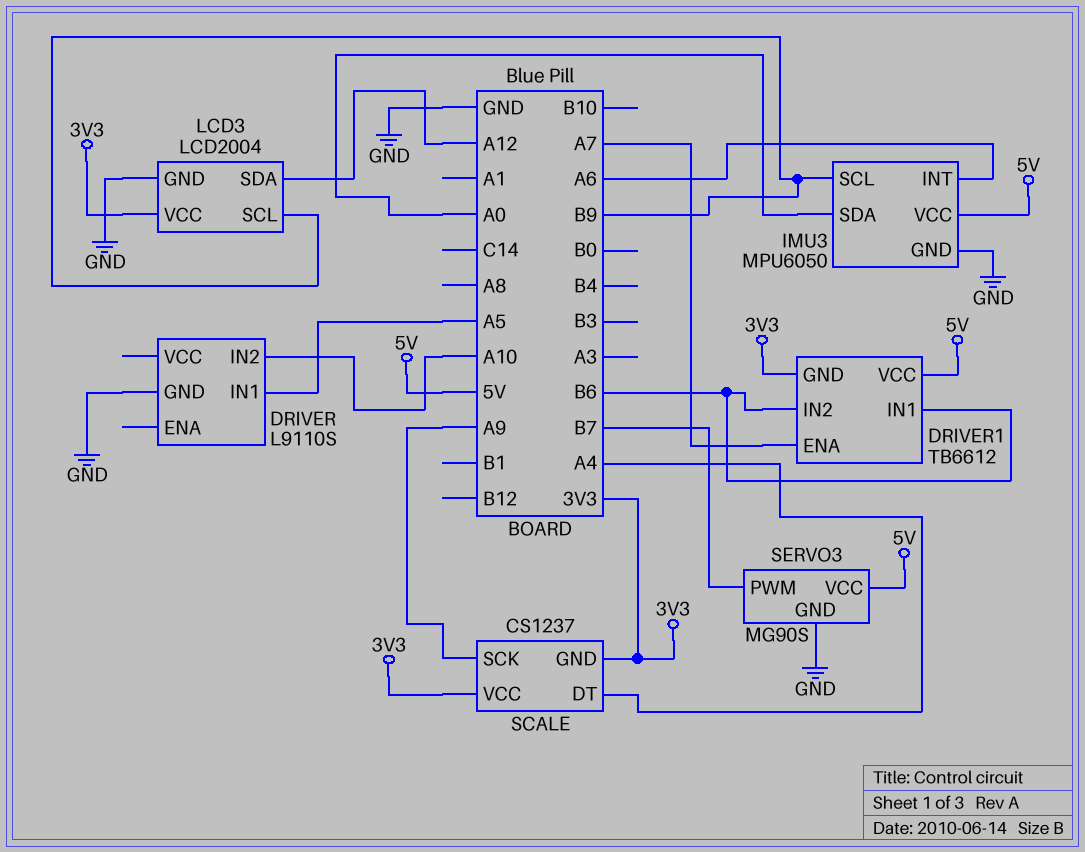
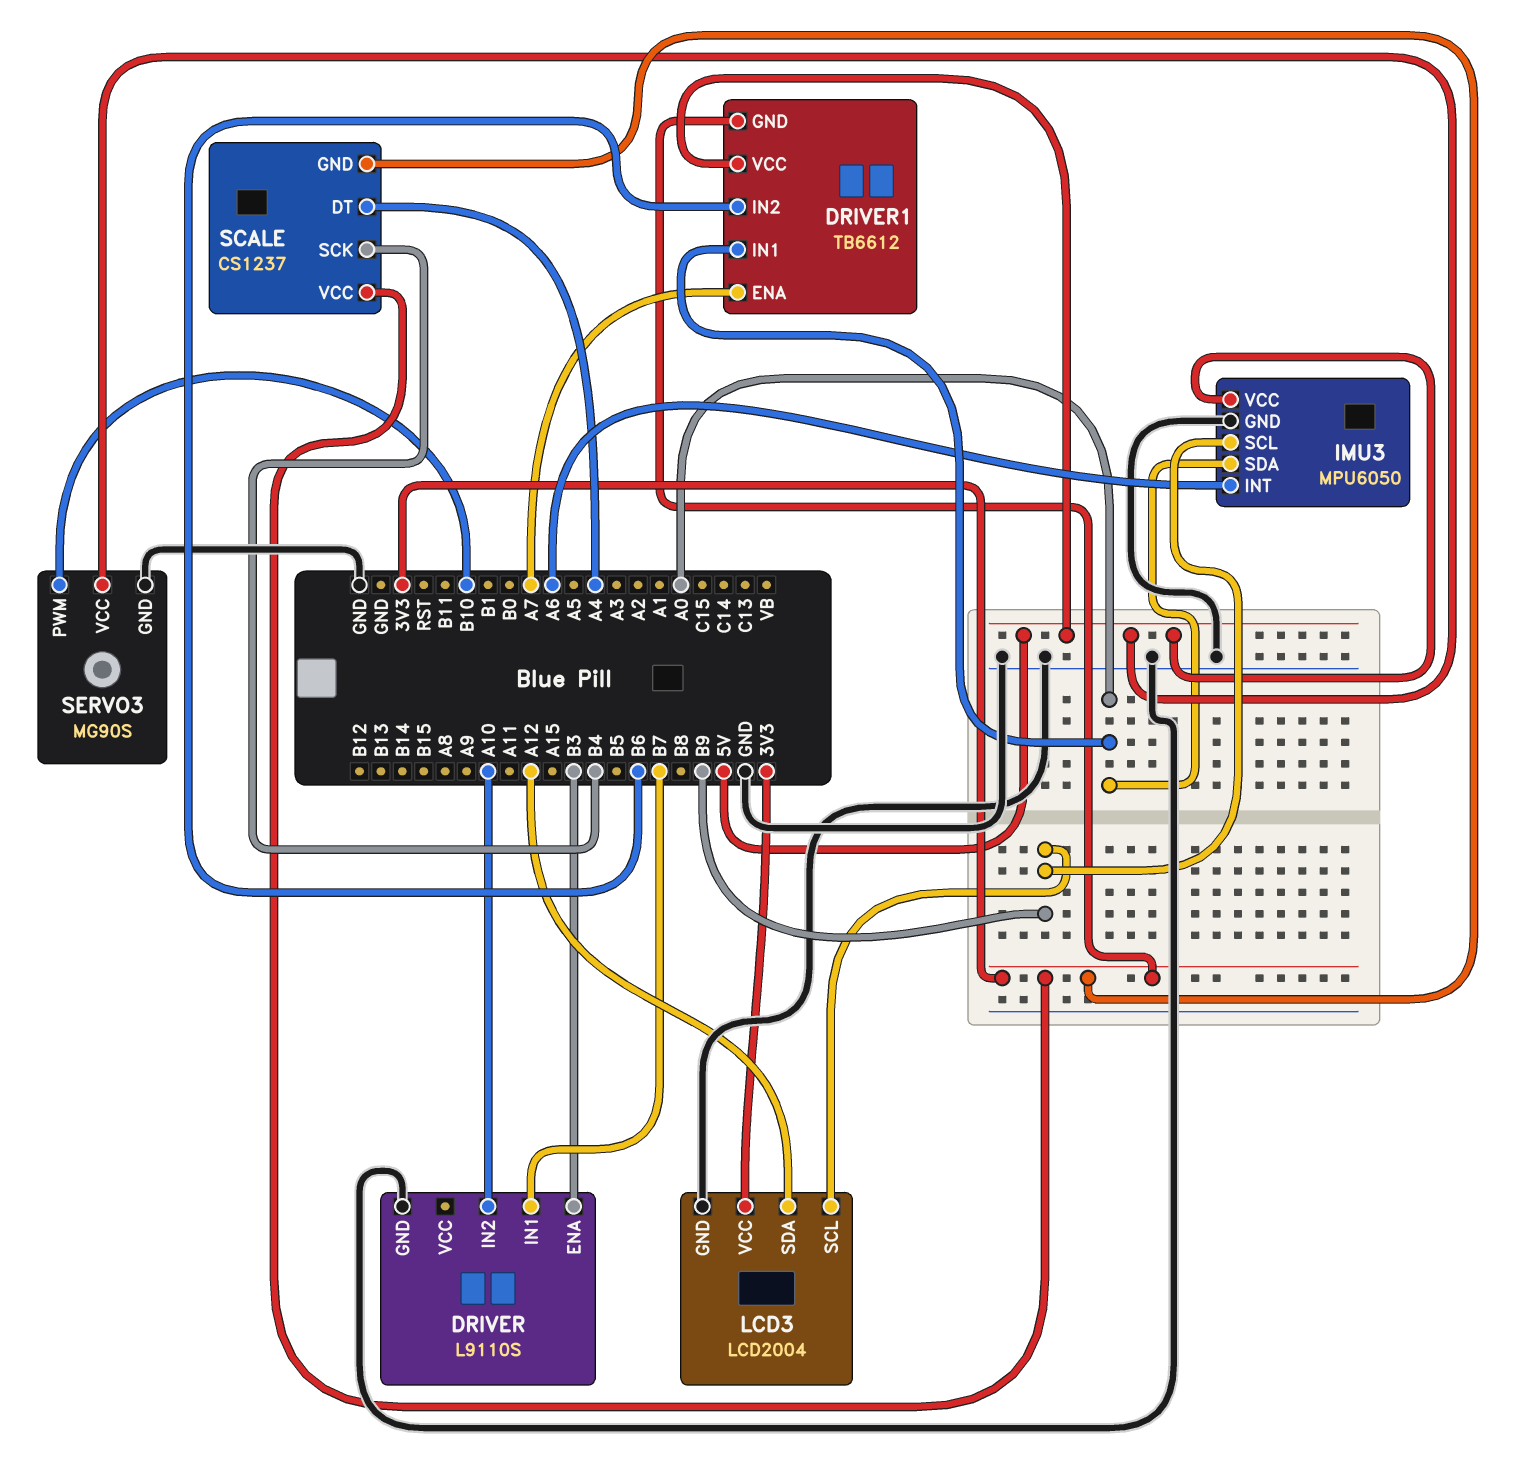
DRIVER pin ENA: none -> B3
DRIVER pin IN1: A5 -> B7
DRIVER1 pin IN1: B6 -> A0
SCALE pin SCK: A9 -> B4
SERVO3 pin PWM: B7 -> B10

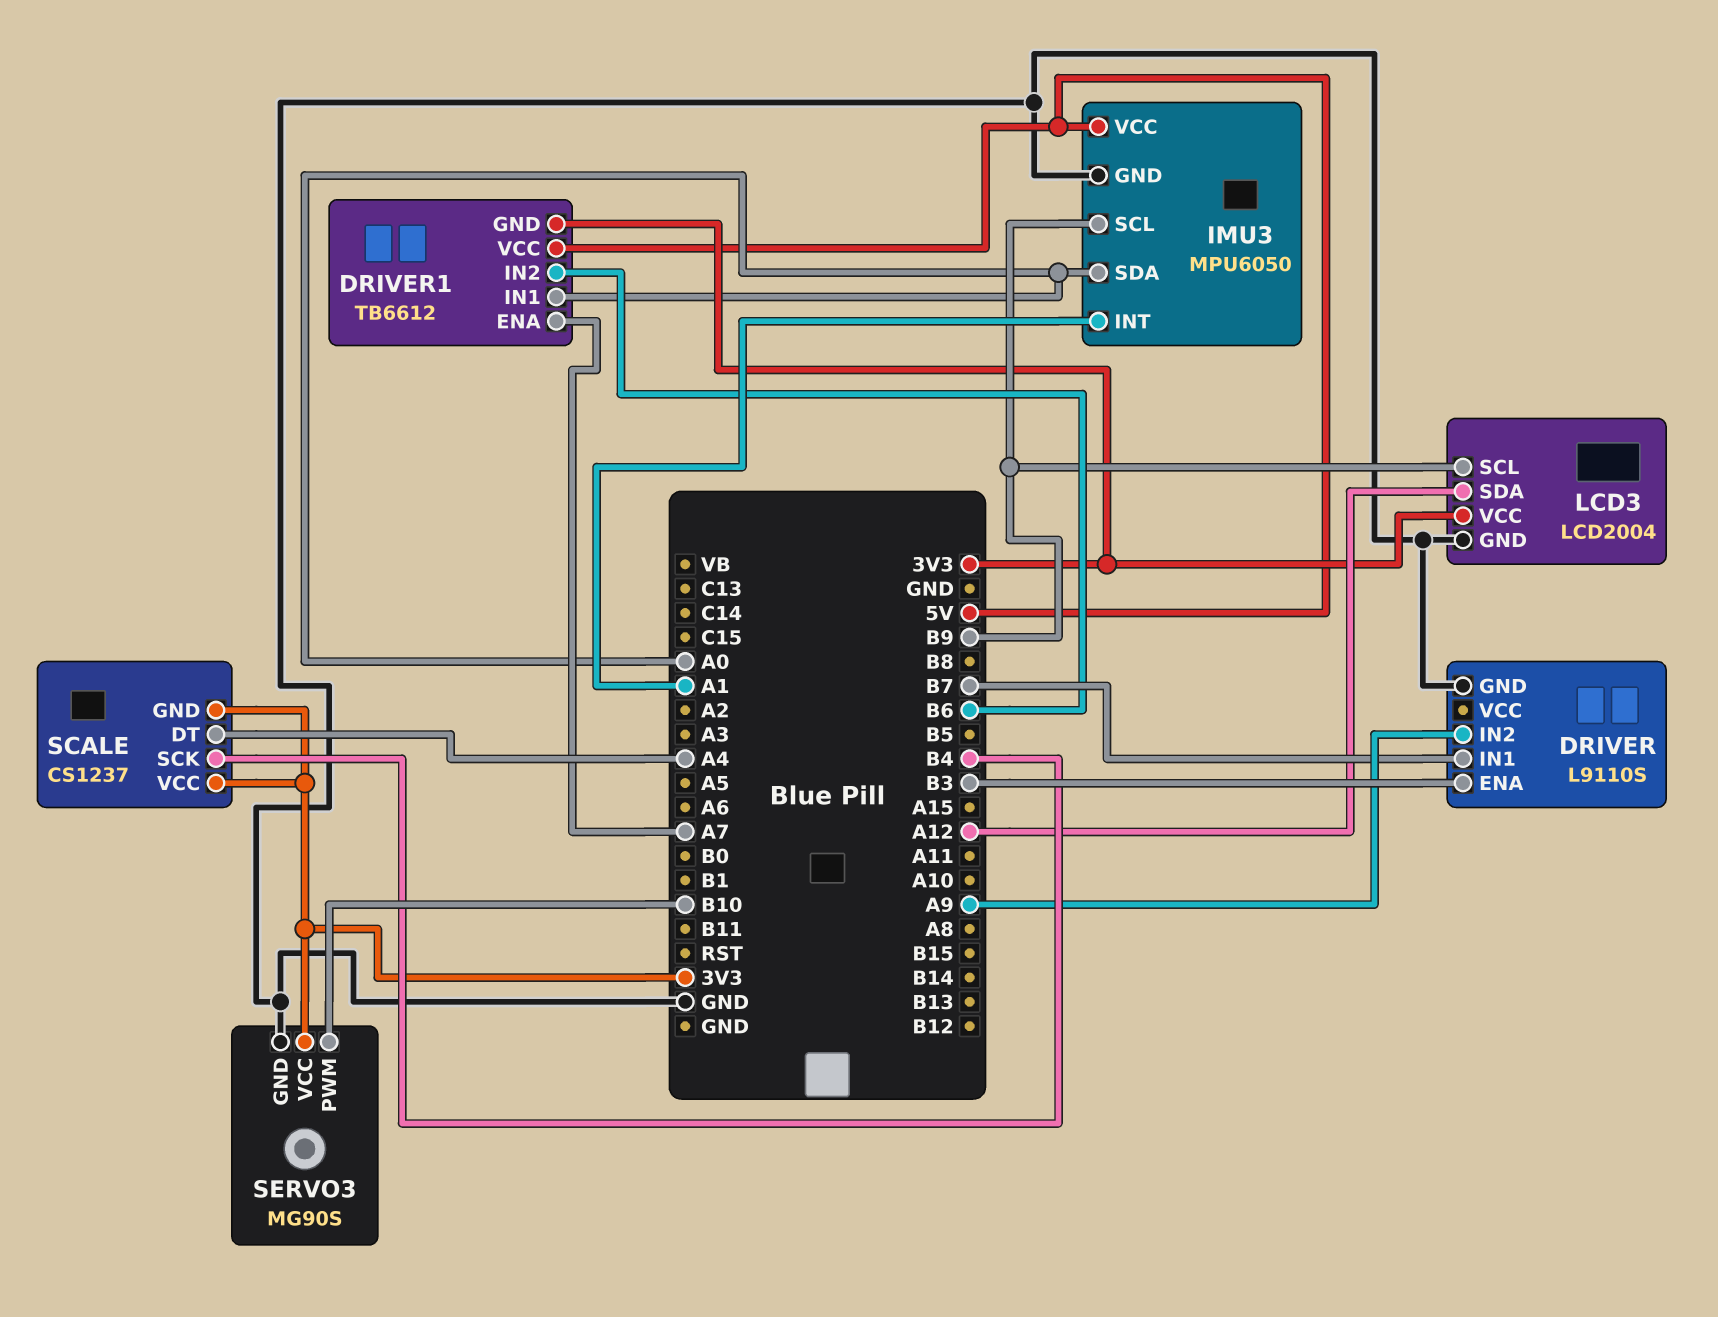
DRIVER pin IN2: A10 -> A9
IMU3 pin INT: A6 -> A1
SERVO3 pin VCC: 5V -> 3V3

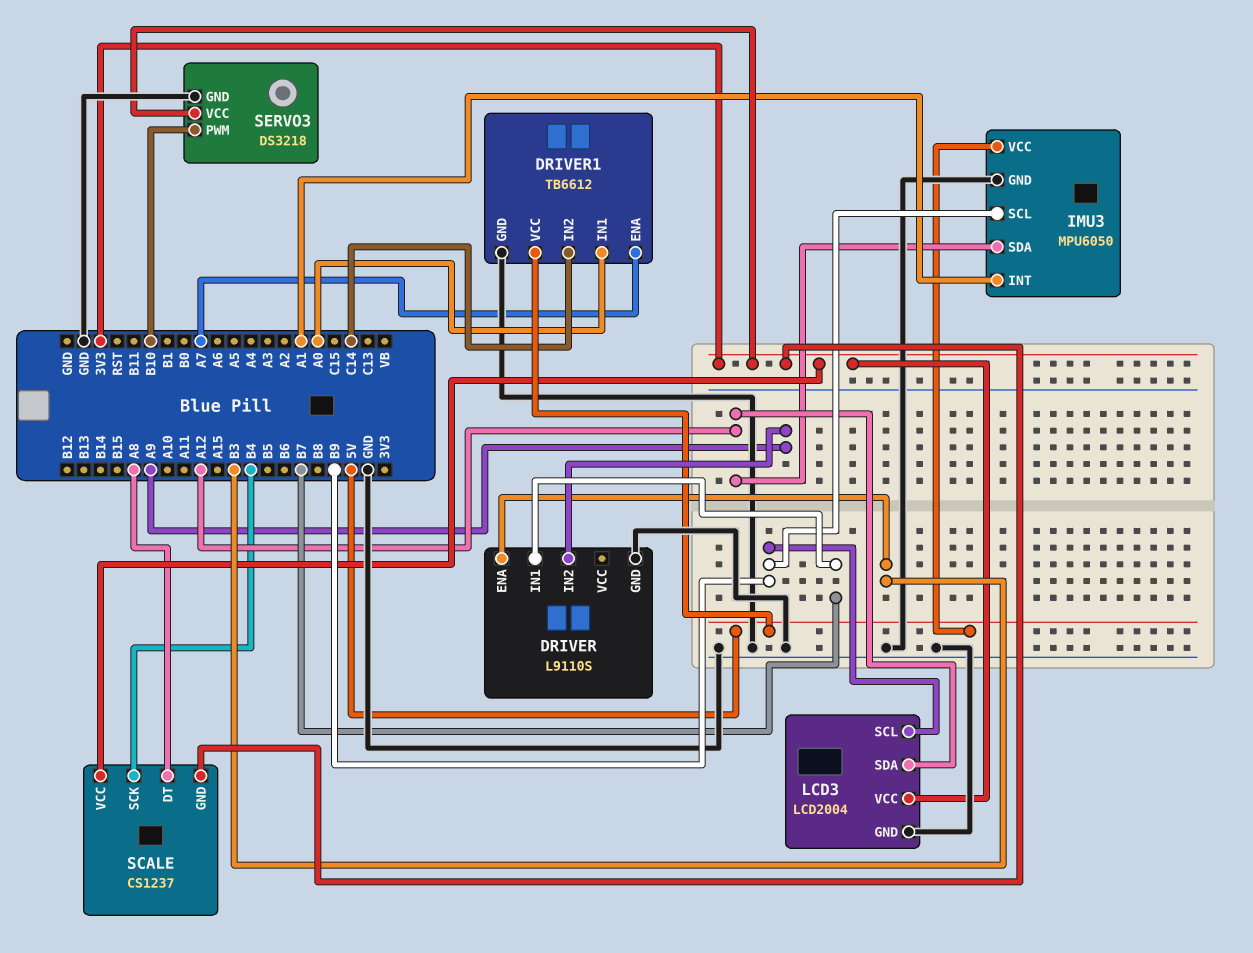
DRIVER1 pin GND: 3V3 -> GND
DRIVER1 pin IN2: B6 -> C14
IMU3 pin SDA: A0 -> A12
SCALE pin DT: A4 -> A8
SERVO3: MG90S -> DS3218

